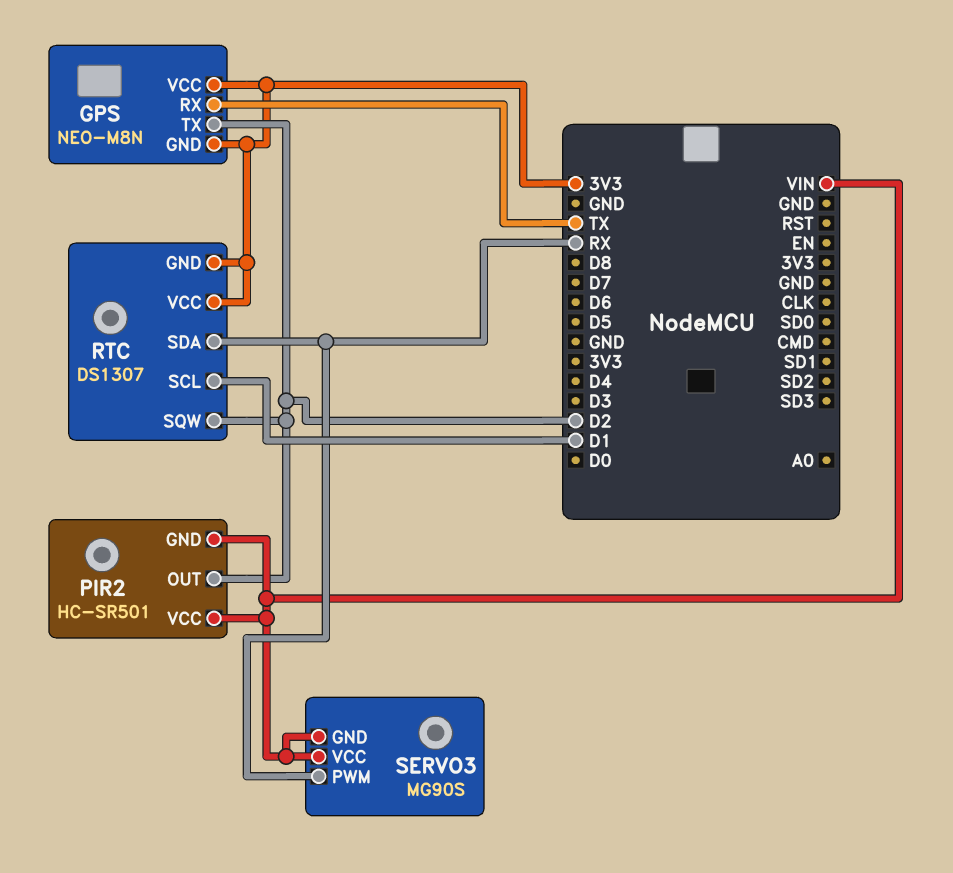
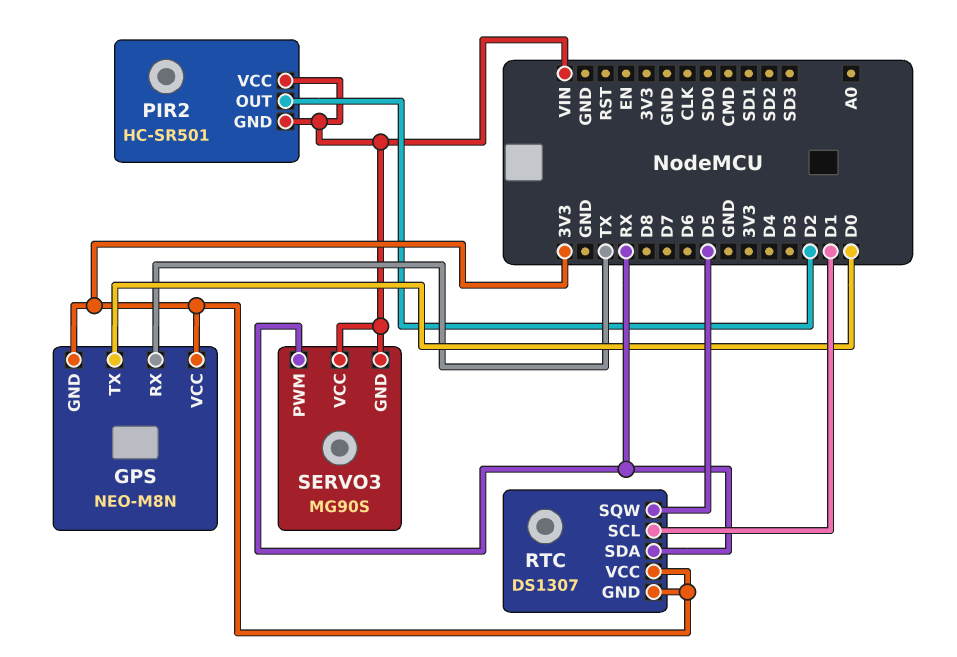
GPS pin TX: D2 -> D0
RTC pin SQW: D2 -> D5

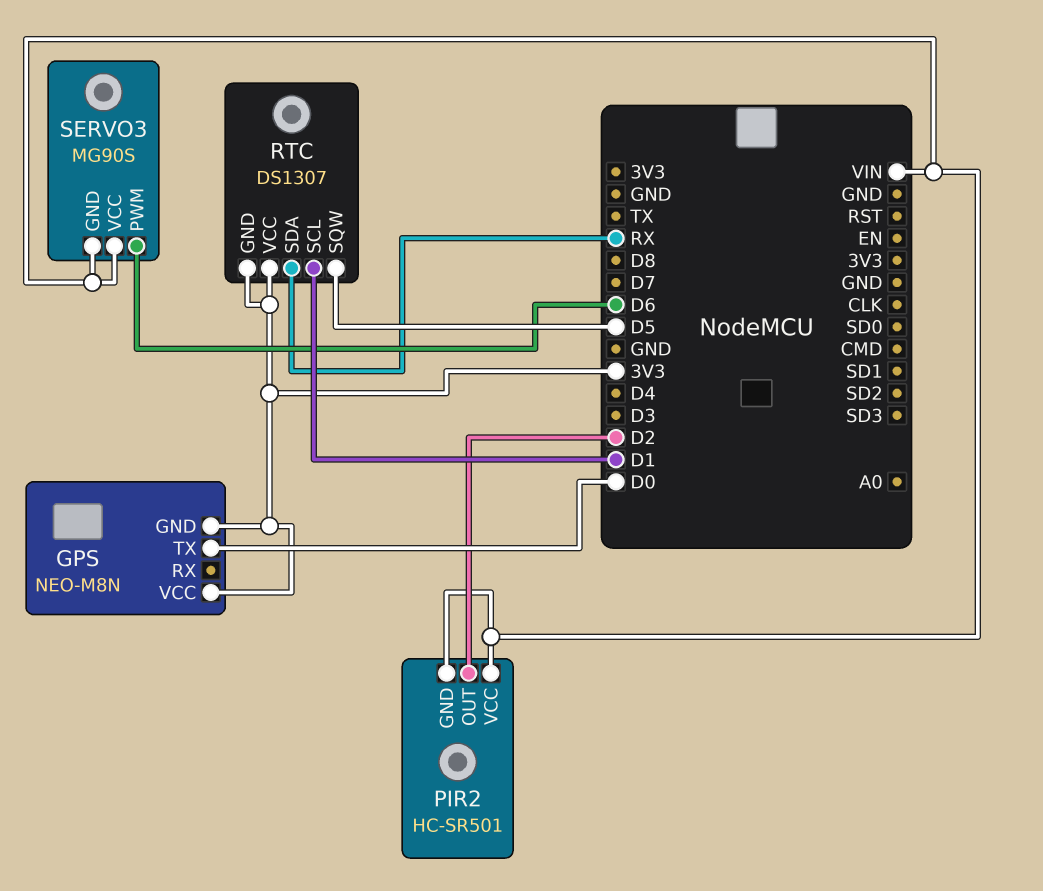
GPS pin RX: TX -> none
SERVO3 pin PWM: RX -> D6

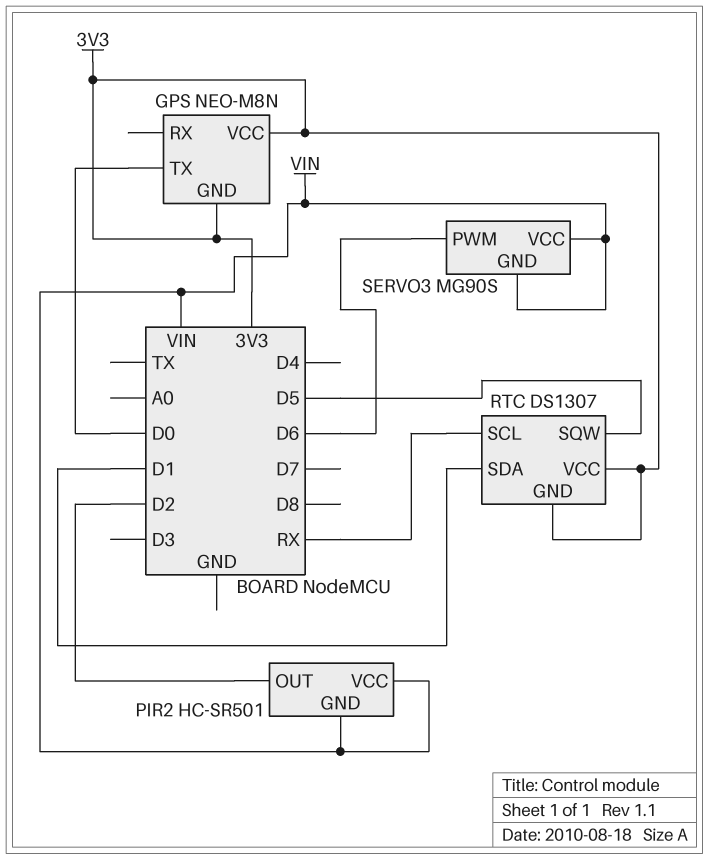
RTC pin SCL: D1 -> RX
RTC pin SDA: RX -> D1

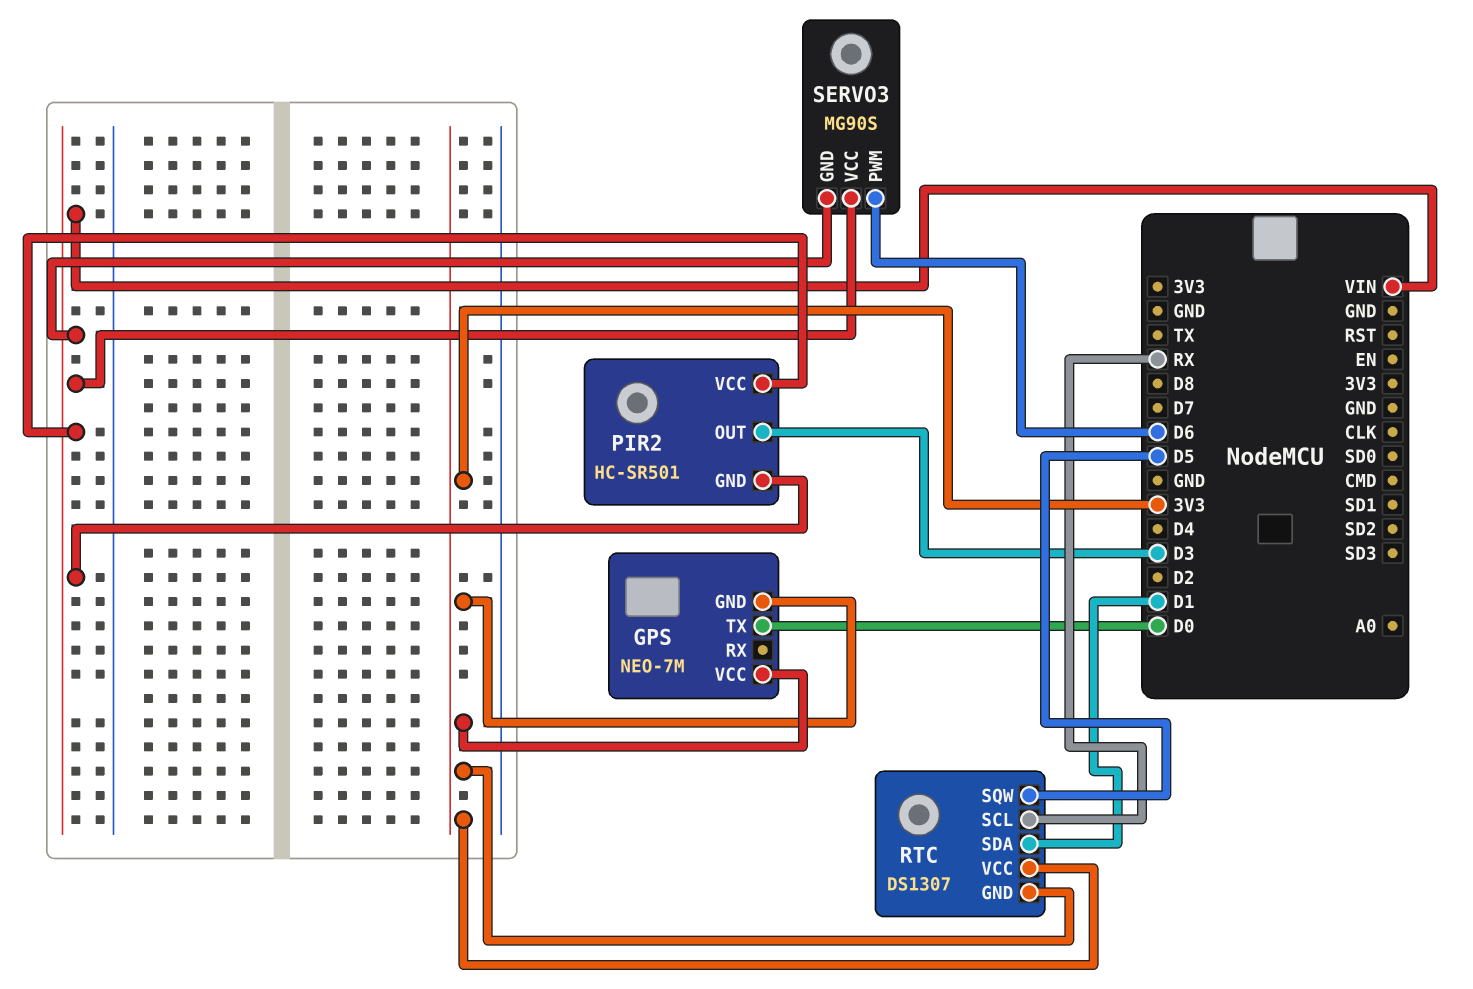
GPS: NEO-M8N -> NEO-7M
PIR2 pin OUT: D2 -> D3

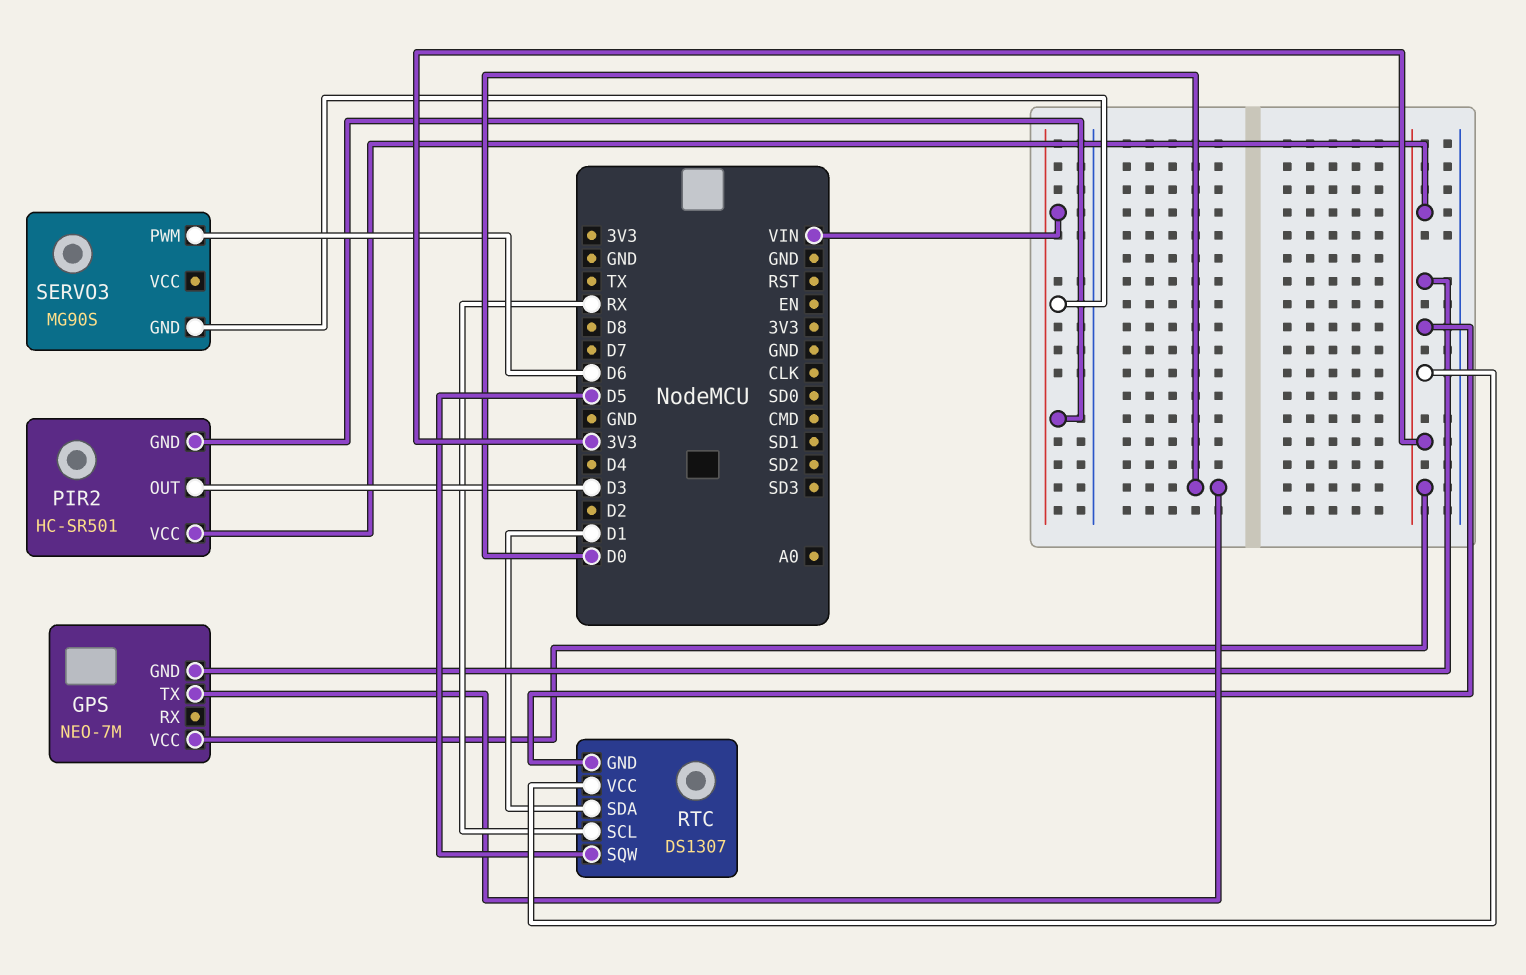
PIR2 pin VCC: VIN -> 3V3
SERVO3 pin VCC: VIN -> none

